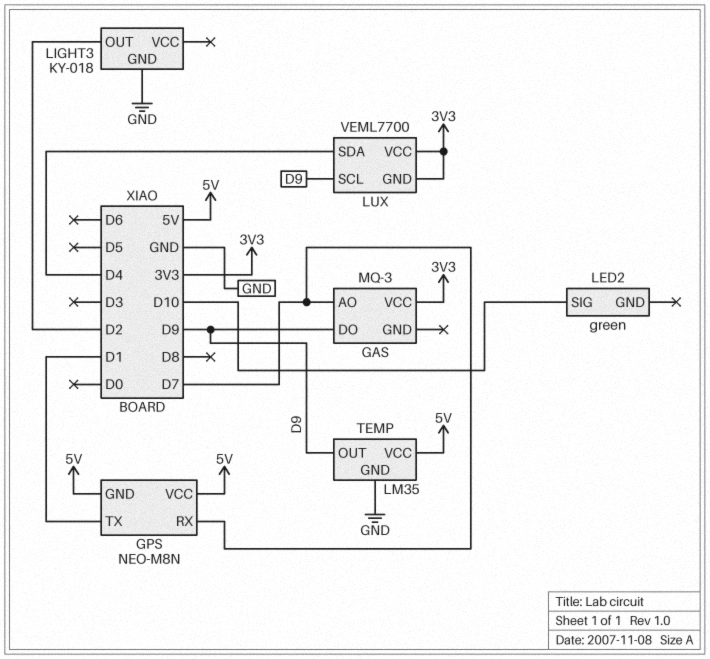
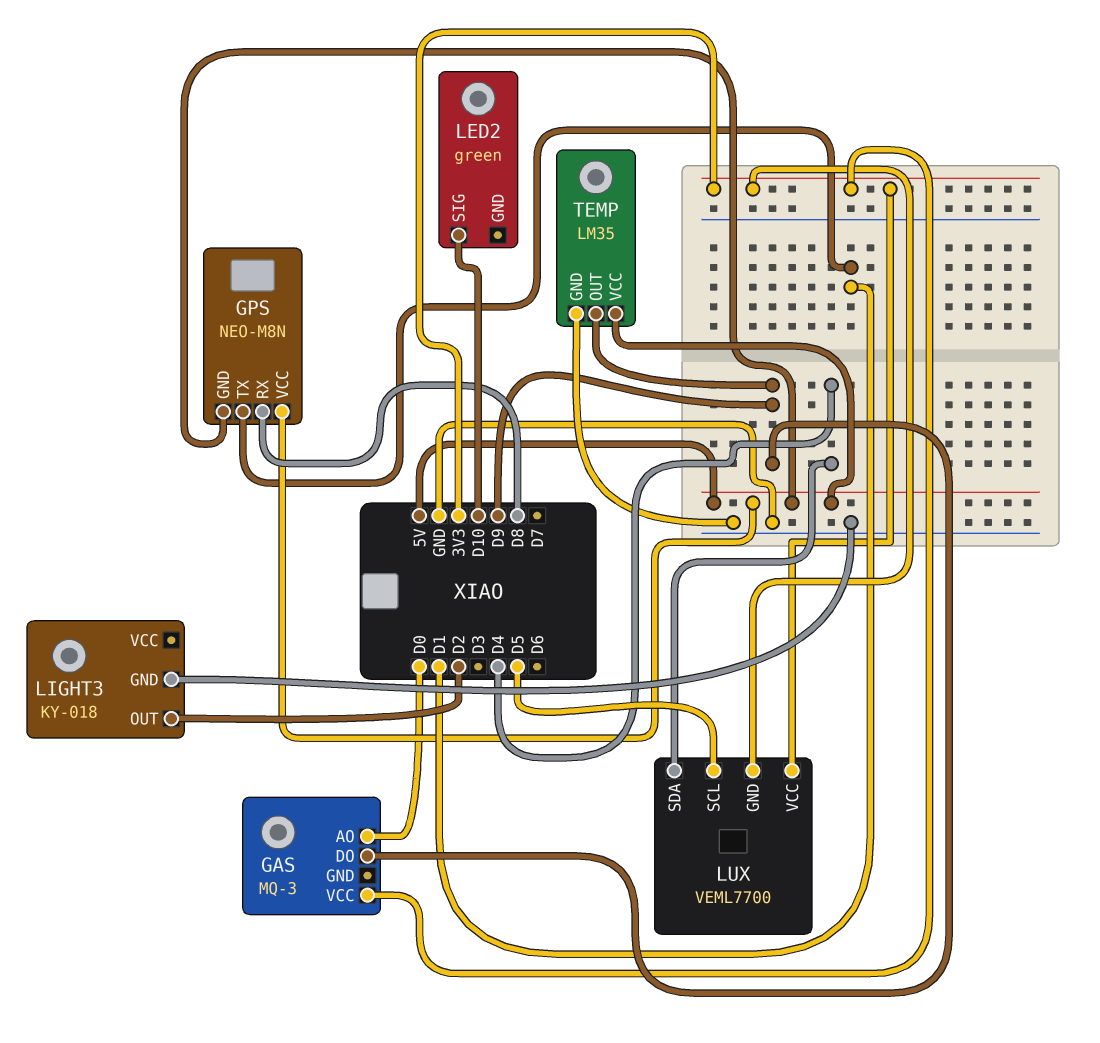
GAS pin AO: D7 -> D0
GPS pin RX: D7 -> D8
LUX pin SCL: D9 -> D5

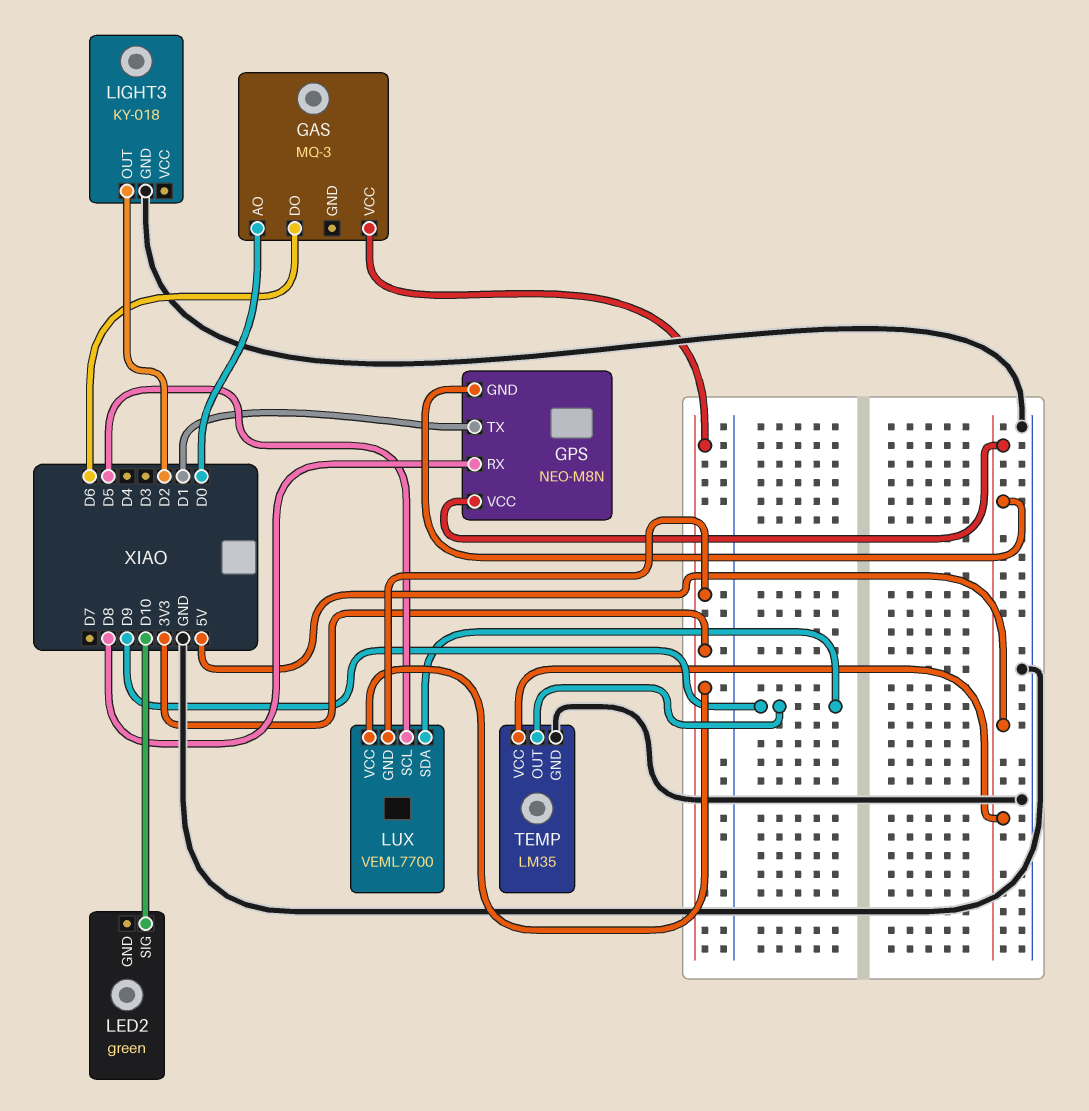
GAS pin DO: D9 -> D6
LUX pin SDA: D4 -> D9

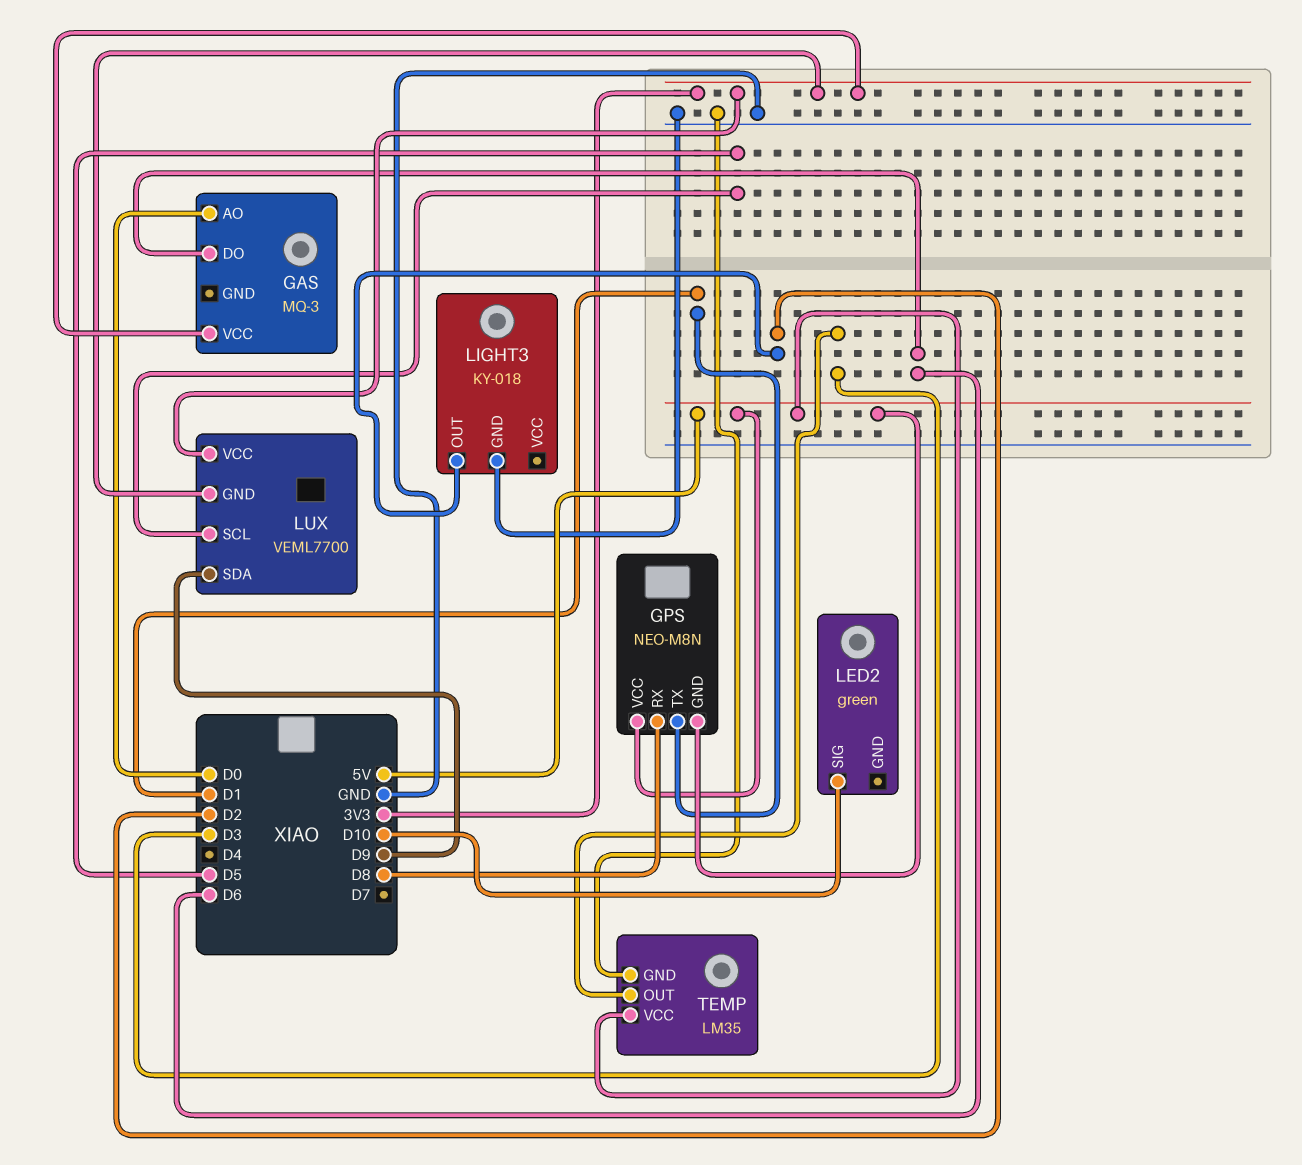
TEMP pin OUT: D9 -> D3

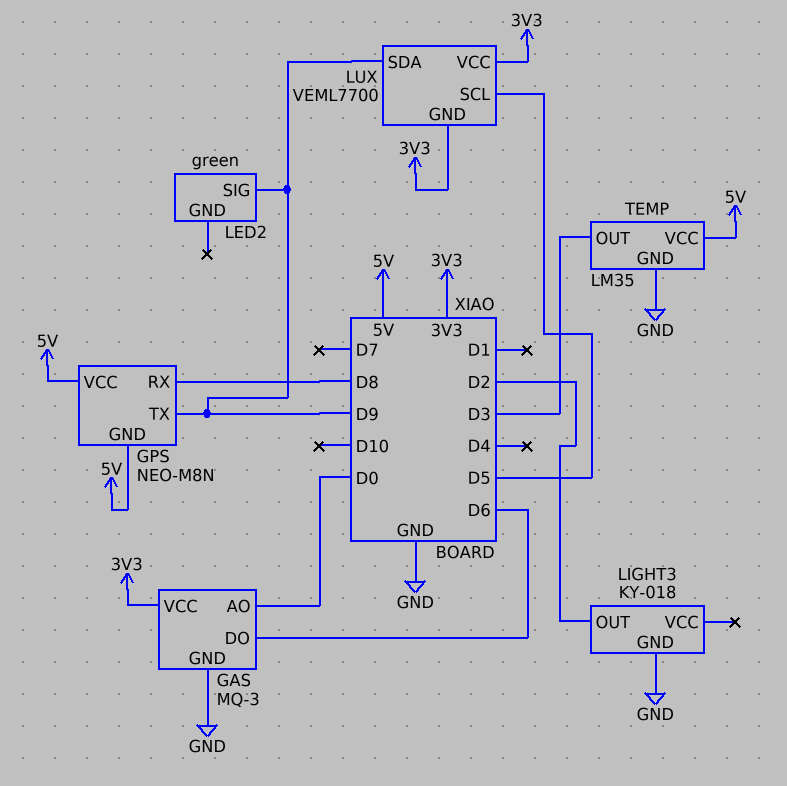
GAS pin GND: none -> GND
GPS pin TX: D1 -> D9
LED2 pin SIG: D10 -> D9

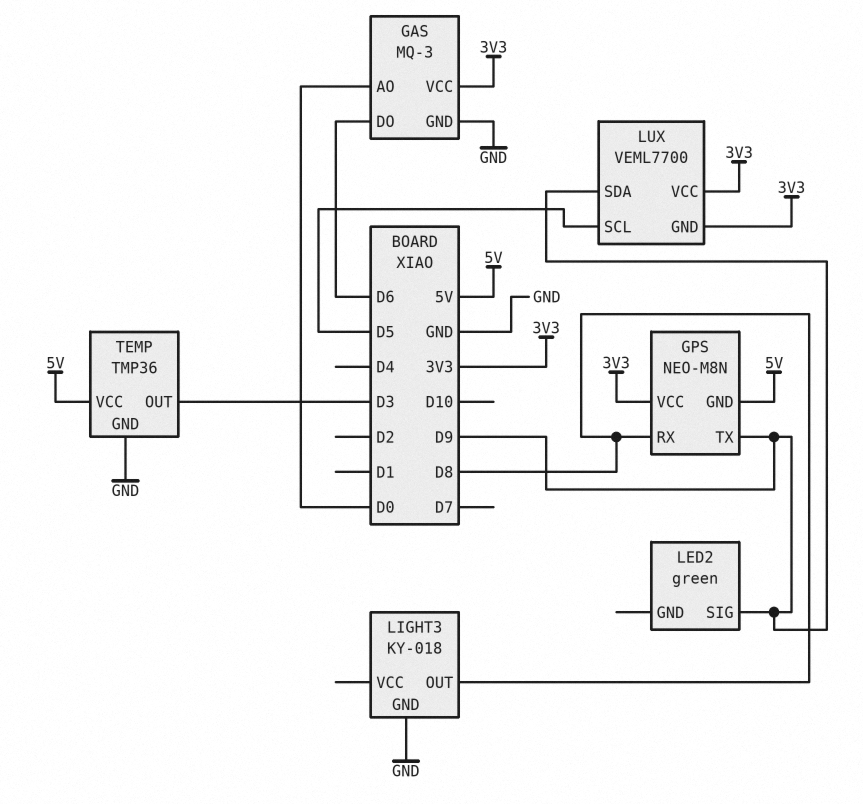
GPS pin VCC: 5V -> 3V3
LIGHT3 pin OUT: D2 -> D8
TEMP: LM35 -> TMP36

